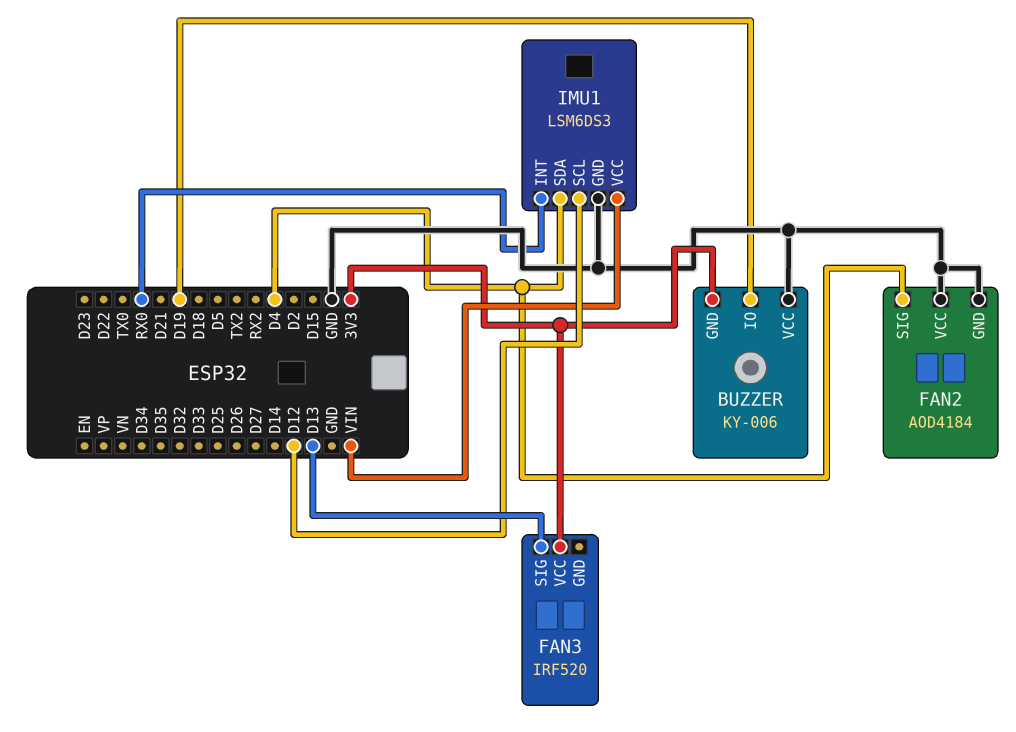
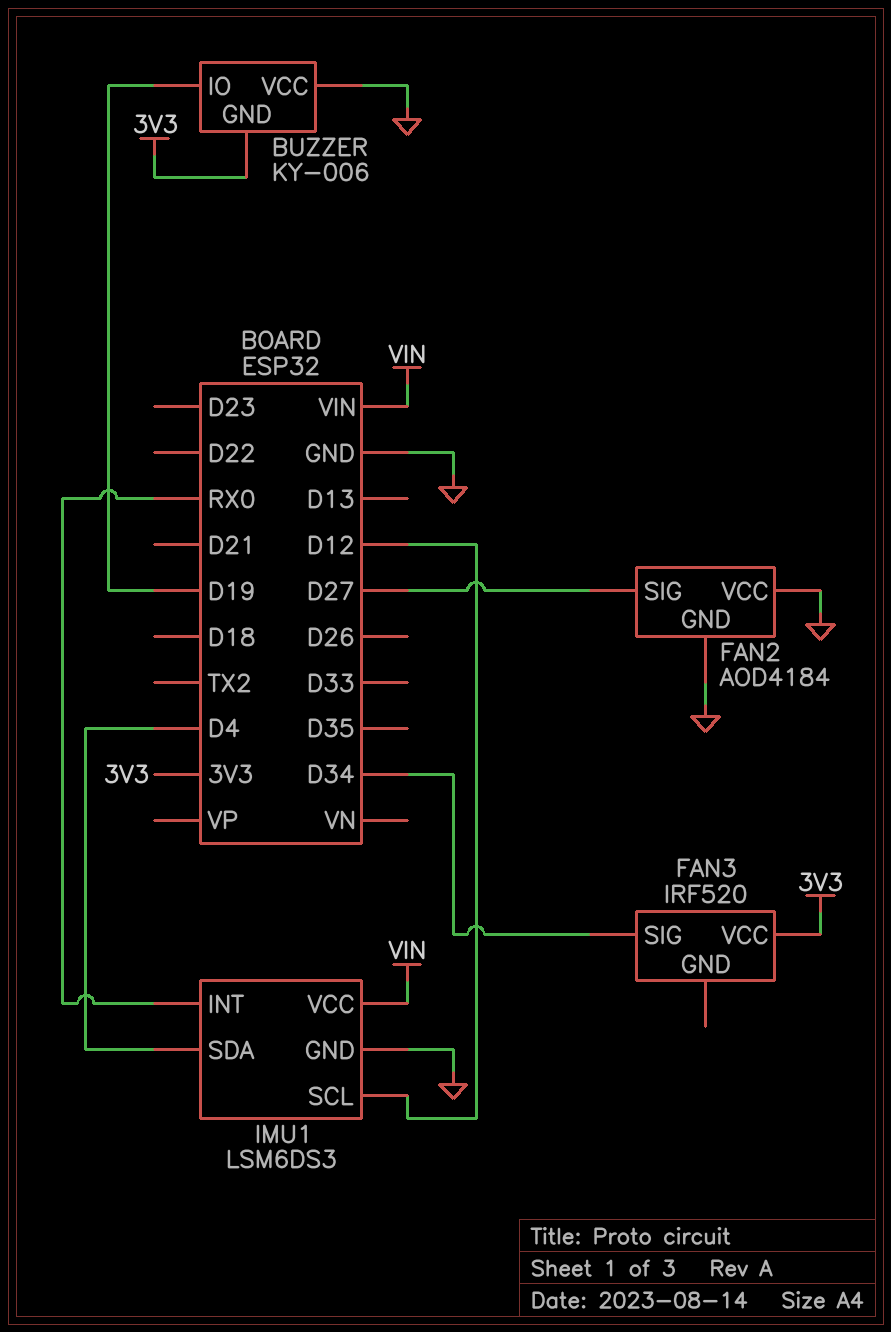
FAN2 pin SIG: D4 -> D27
FAN3 pin SIG: D13 -> D34

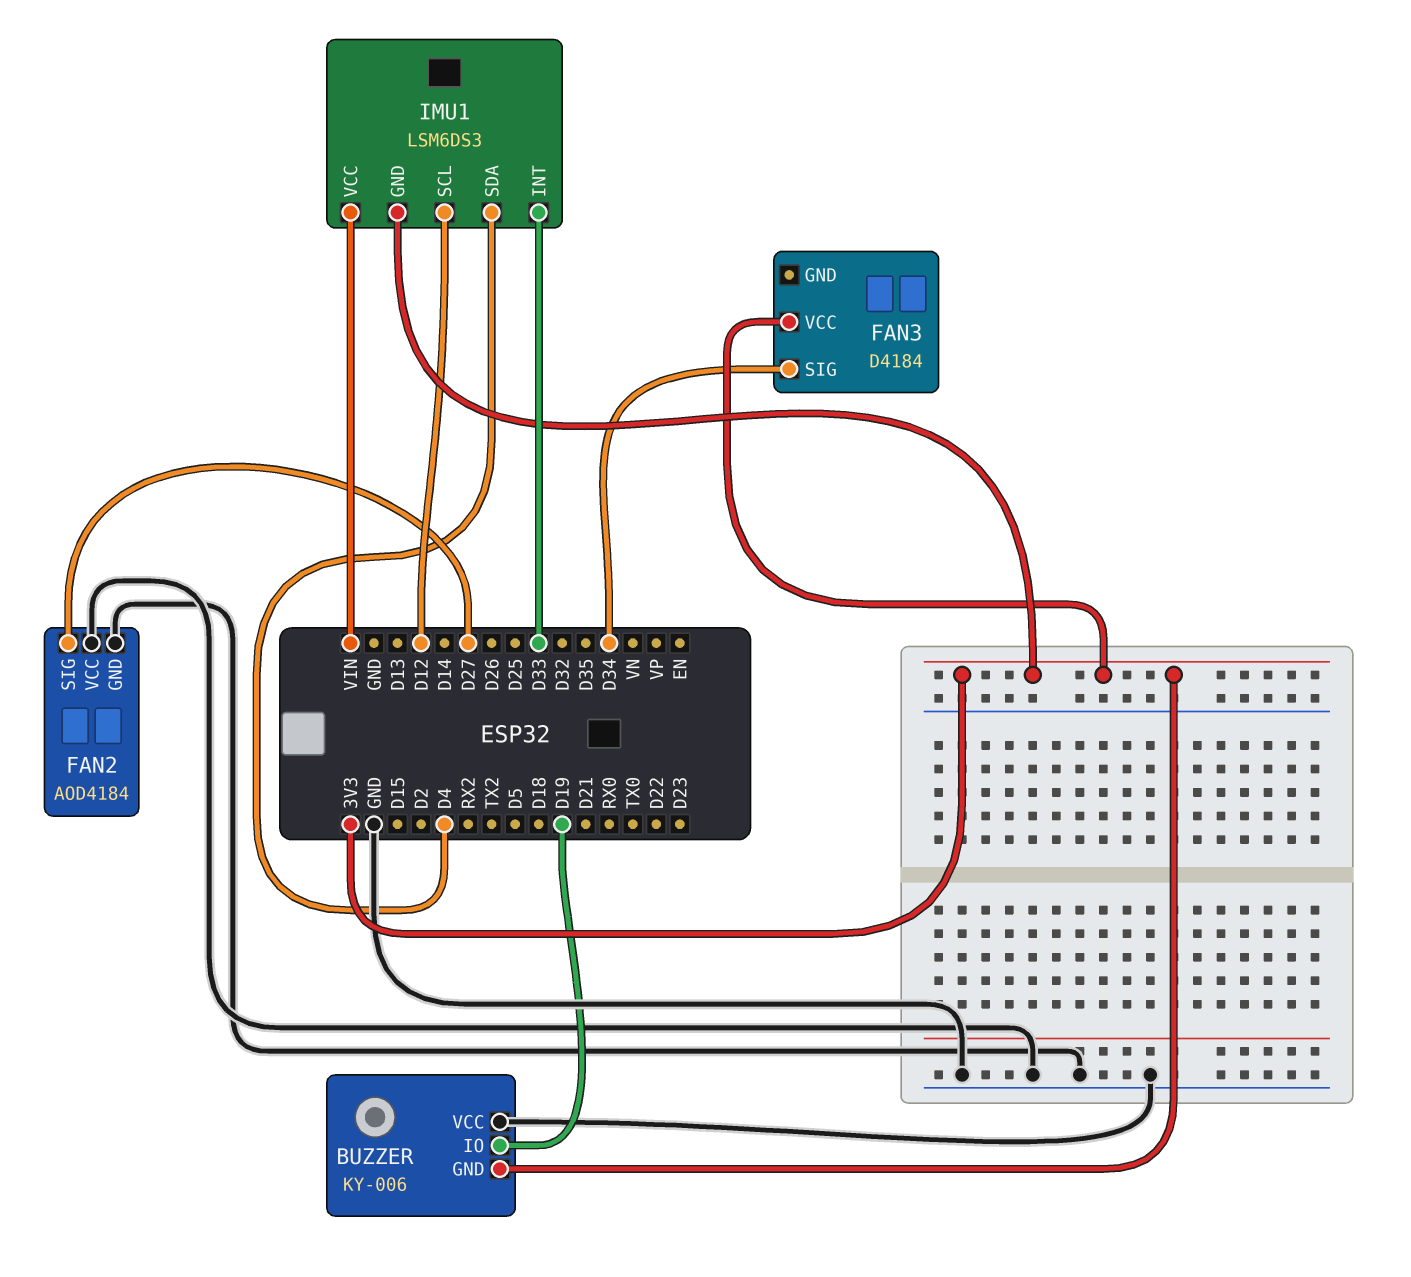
FAN3: IRF520 -> D4184
IMU1 pin GND: GND -> 3V3
IMU1 pin INT: RX0 -> D33

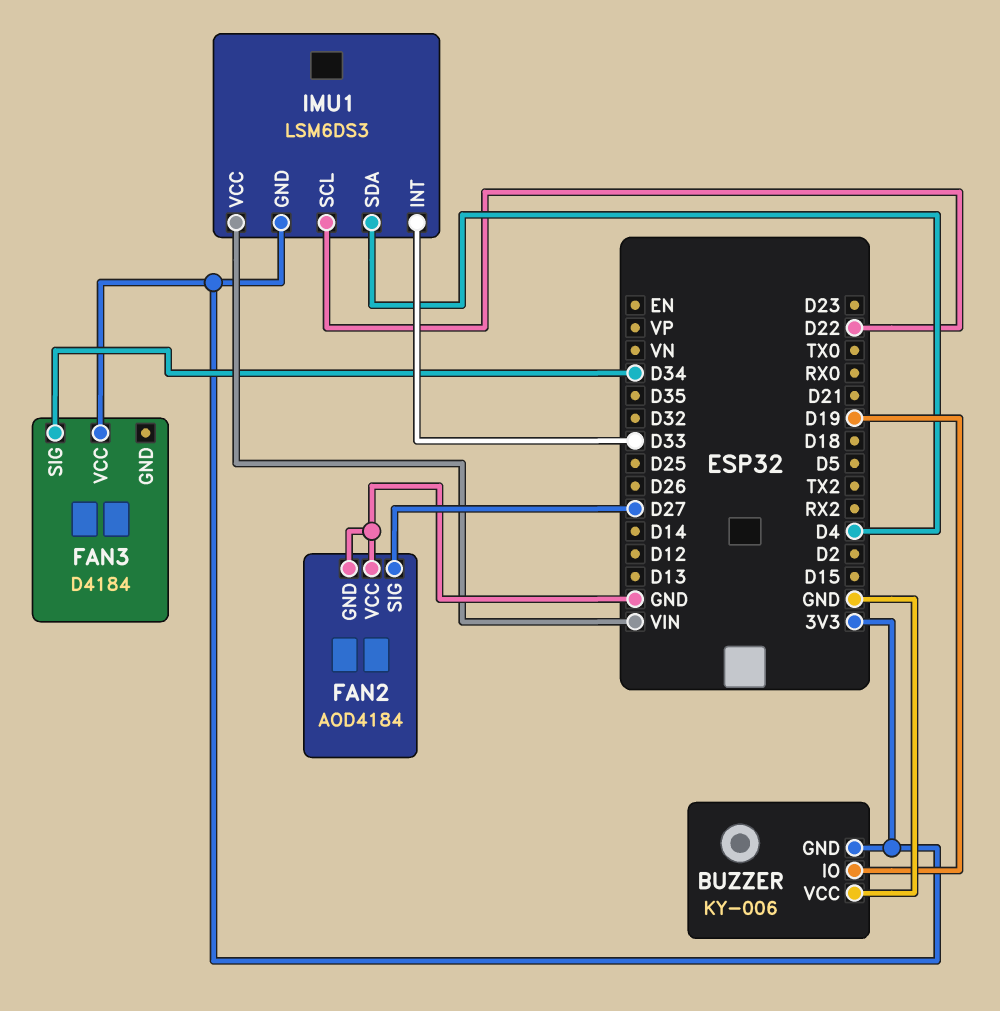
IMU1 pin SCL: D12 -> D22

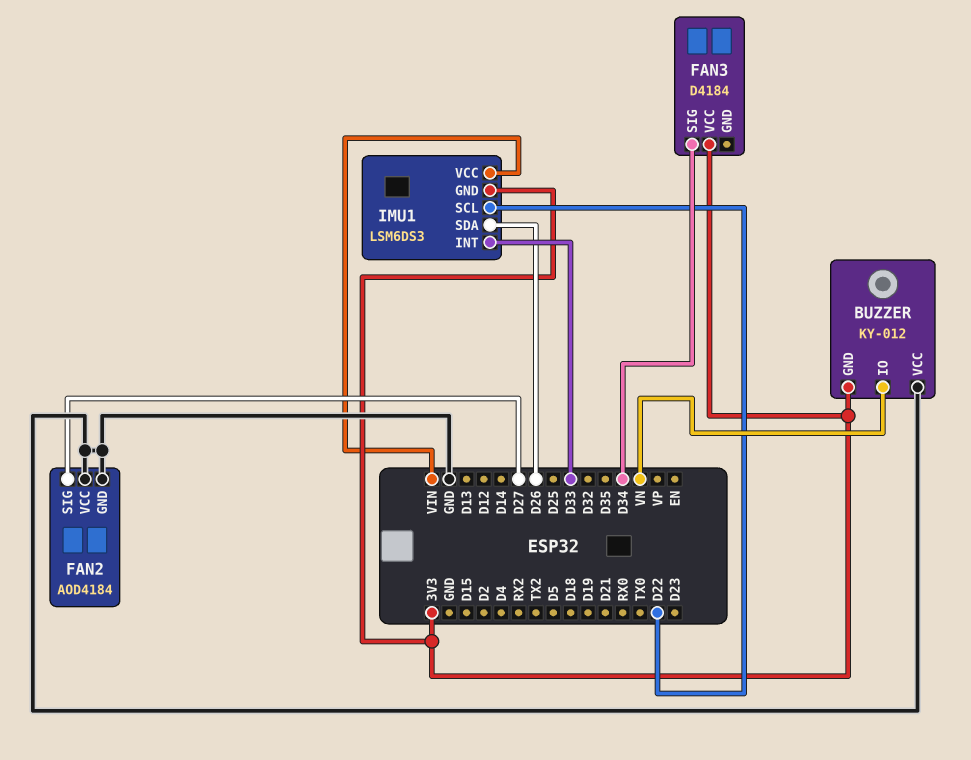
BUZZER: KY-006 -> KY-012
BUZZER pin IO: D19 -> VN
IMU1 pin SDA: D4 -> D26

